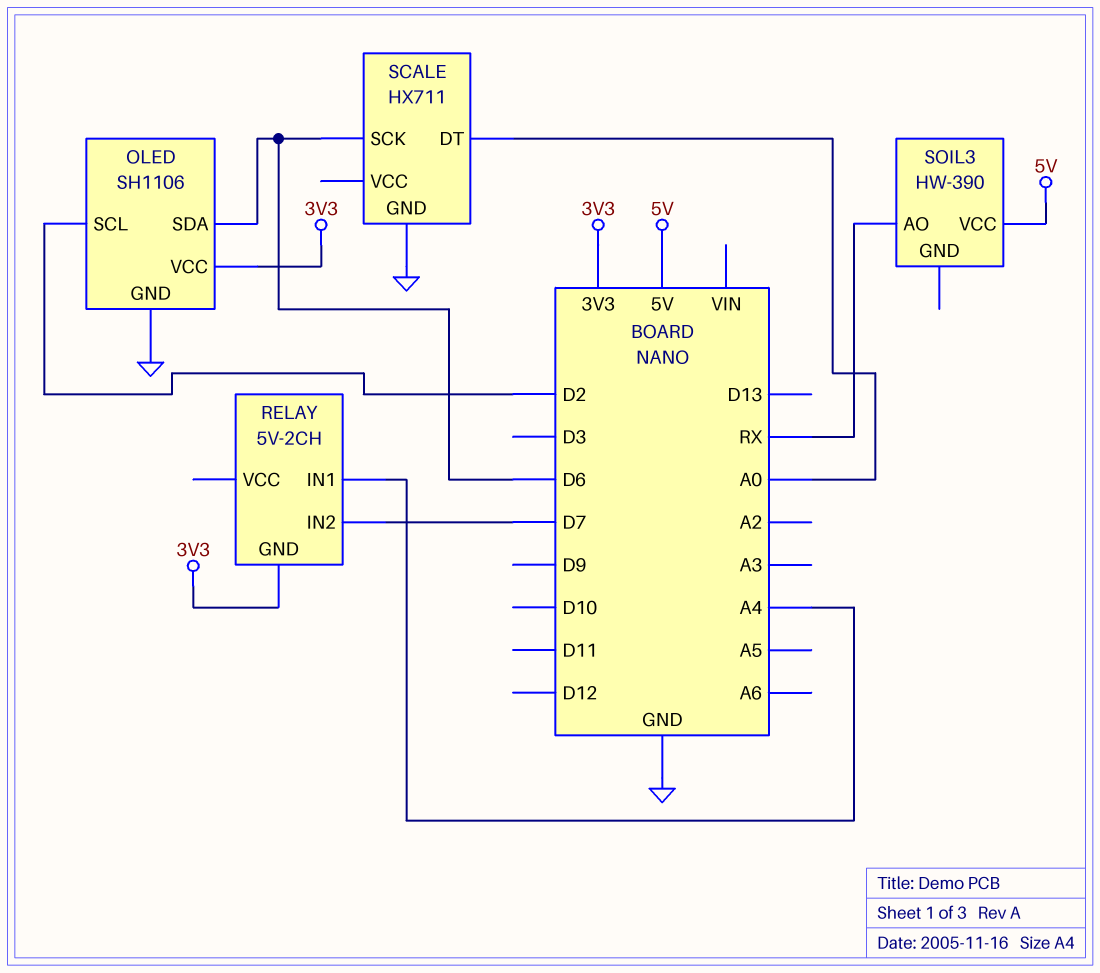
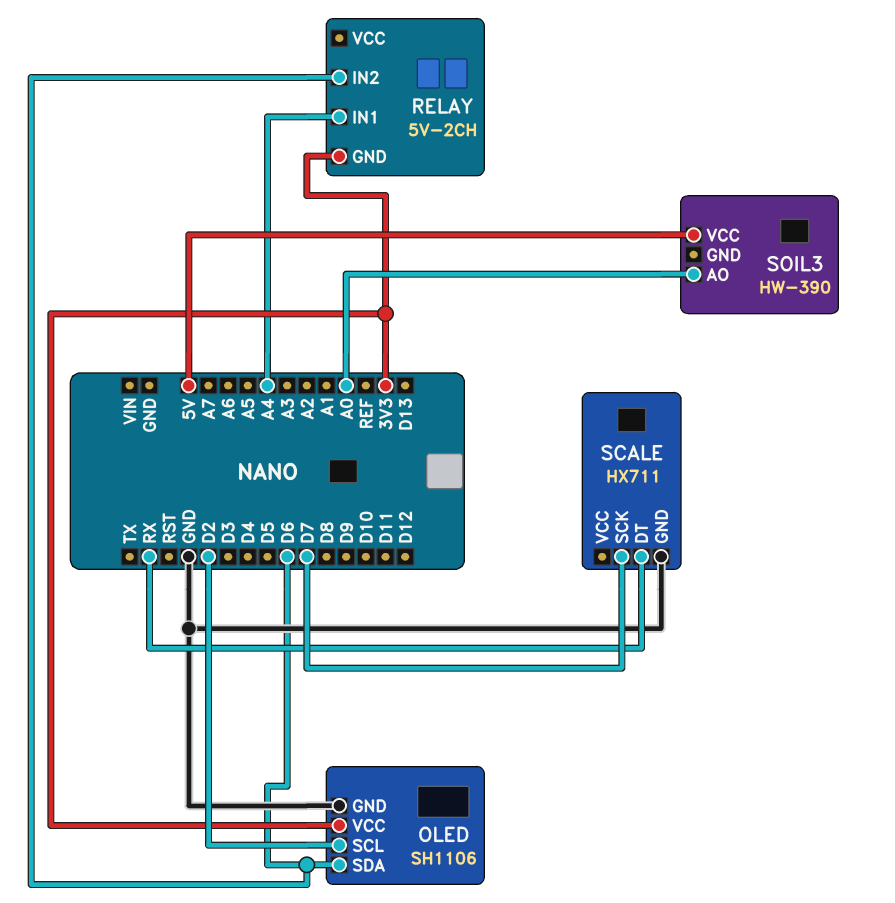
RELAY pin IN2: D7 -> D6
SCALE pin DT: A0 -> RX
SCALE pin SCK: D6 -> D7
SOIL3 pin AO: RX -> A0

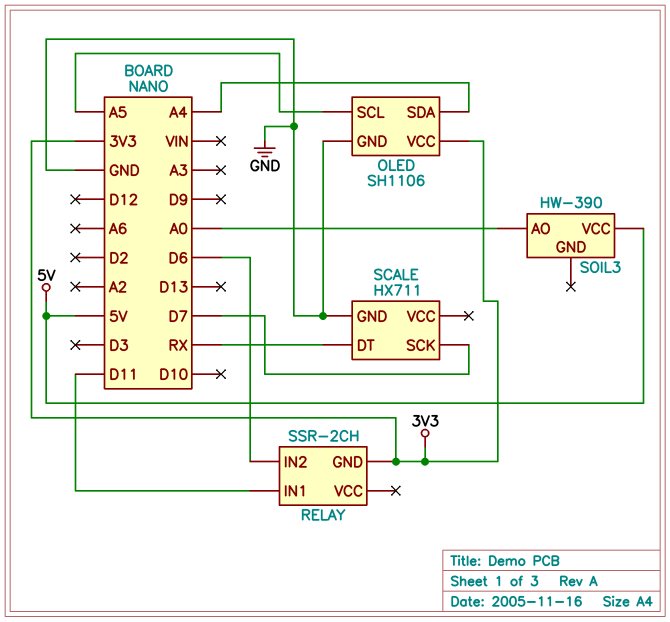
OLED pin SCL: D2 -> A5
OLED pin SDA: D6 -> A4
RELAY: 5V-2CH -> SSR-2CH
RELAY pin IN1: A4 -> D11

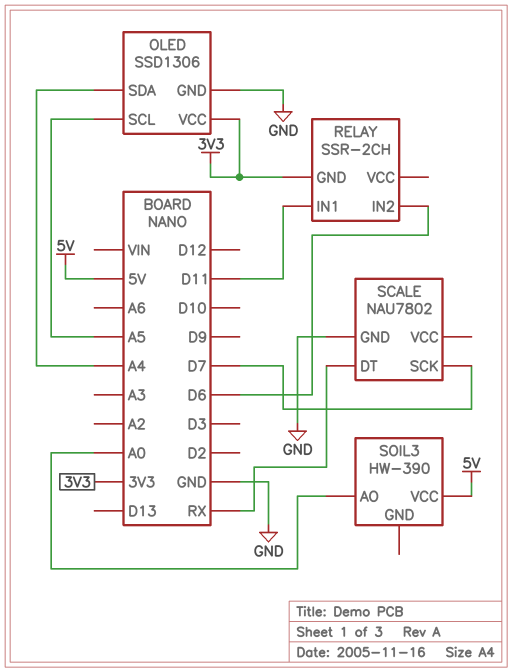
OLED: SH1106 -> SSD1306
SCALE: HX711 -> NAU7802

